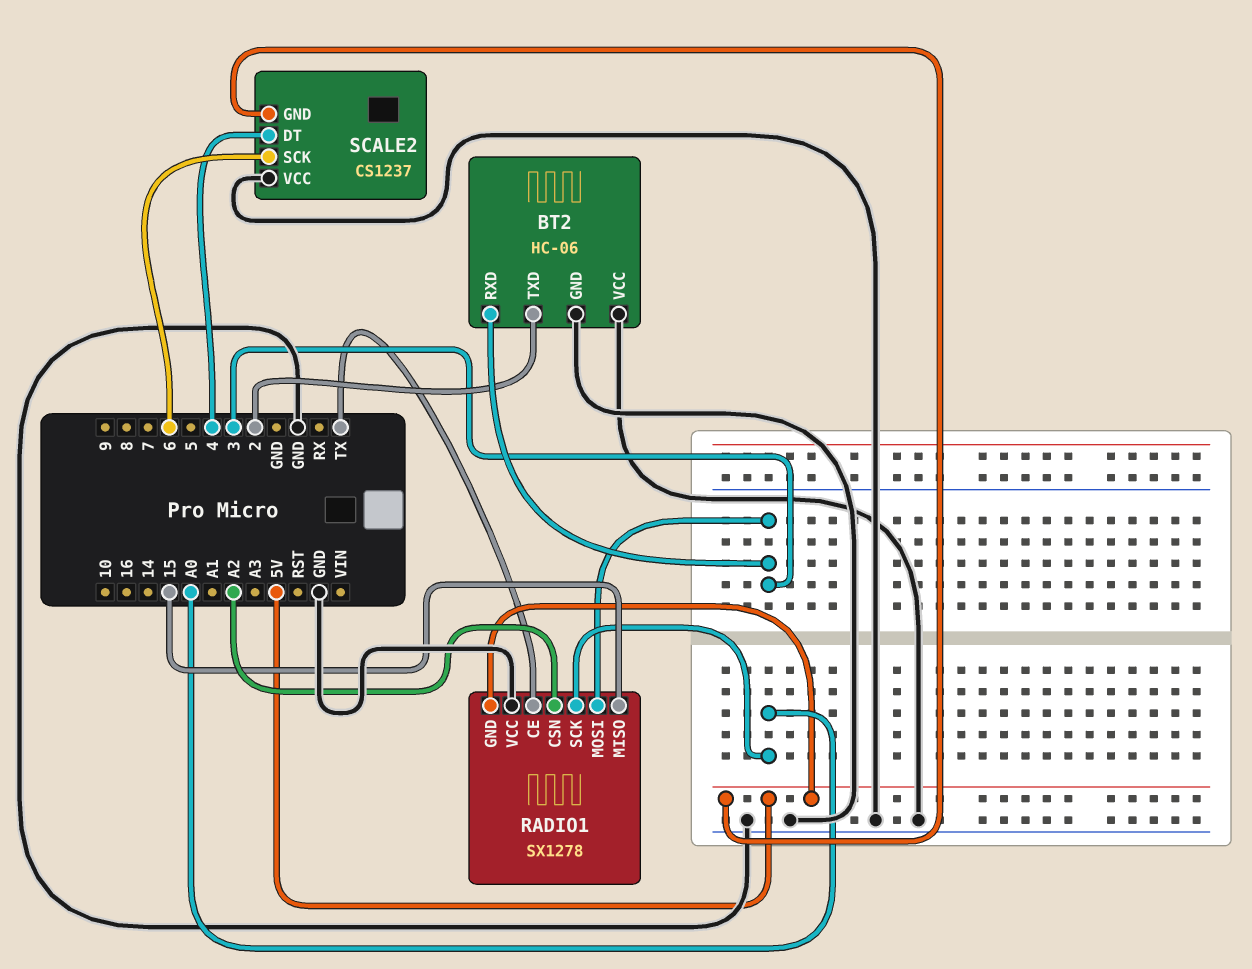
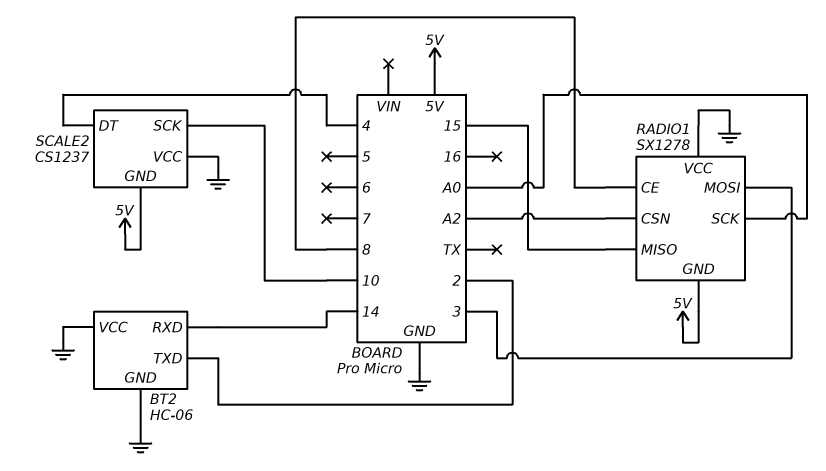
BT2 pin RXD: 3 -> 14
RADIO1 pin CE: TX -> 8
SCALE2 pin SCK: 6 -> 10

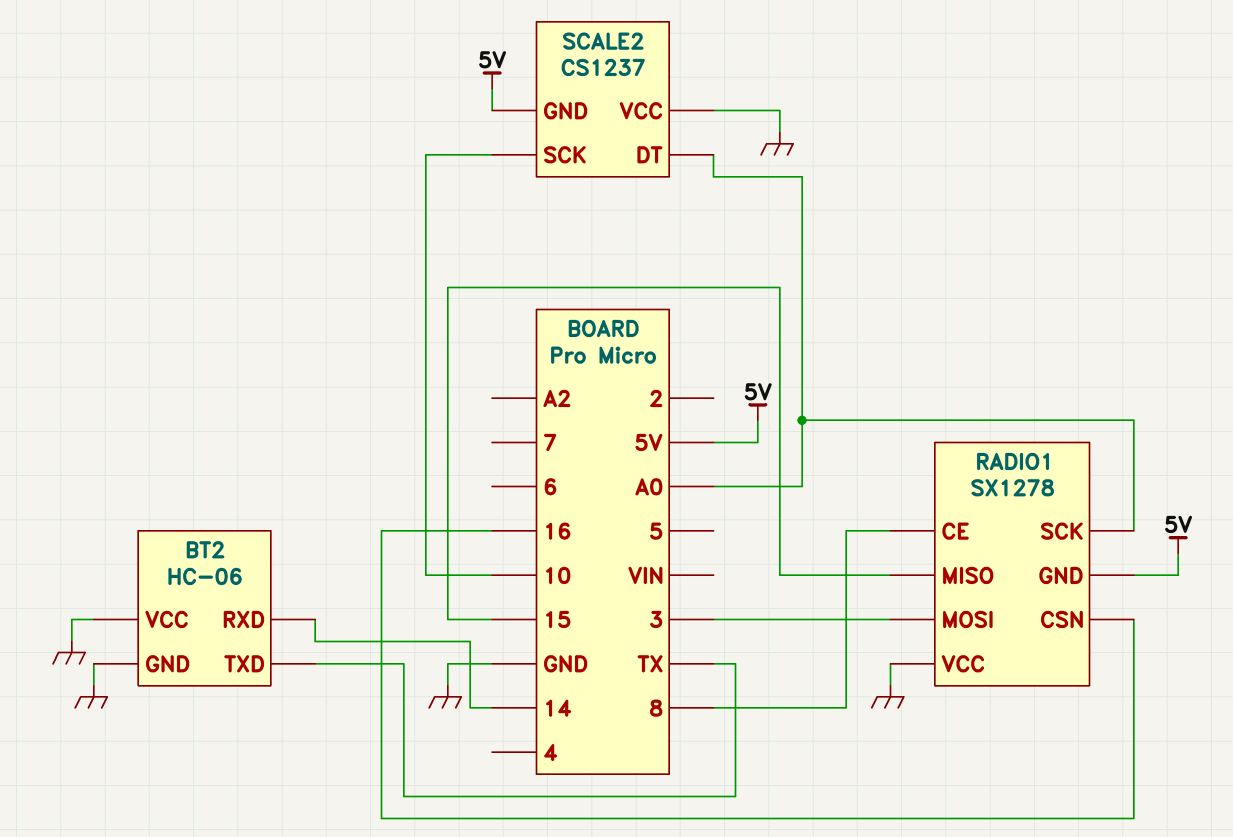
BT2 pin TXD: 2 -> TX
RADIO1 pin CSN: A2 -> 16
SCALE2 pin DT: 4 -> A0

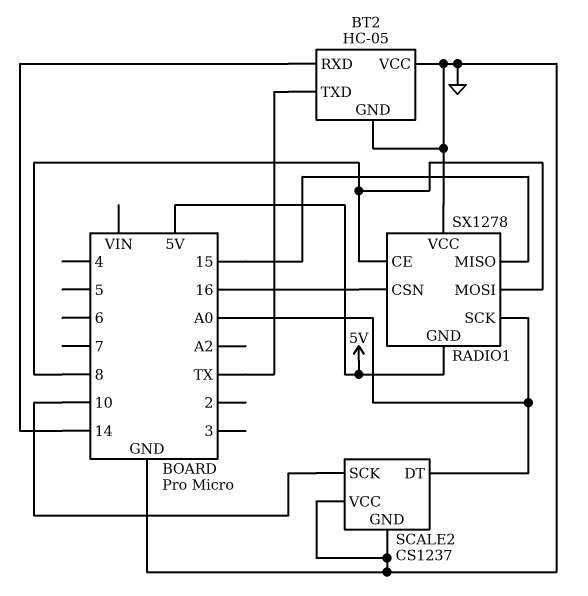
BT2: HC-06 -> HC-05
RADIO1 pin MOSI: 3 -> 8
SCALE2 pin GND: 5V -> GND

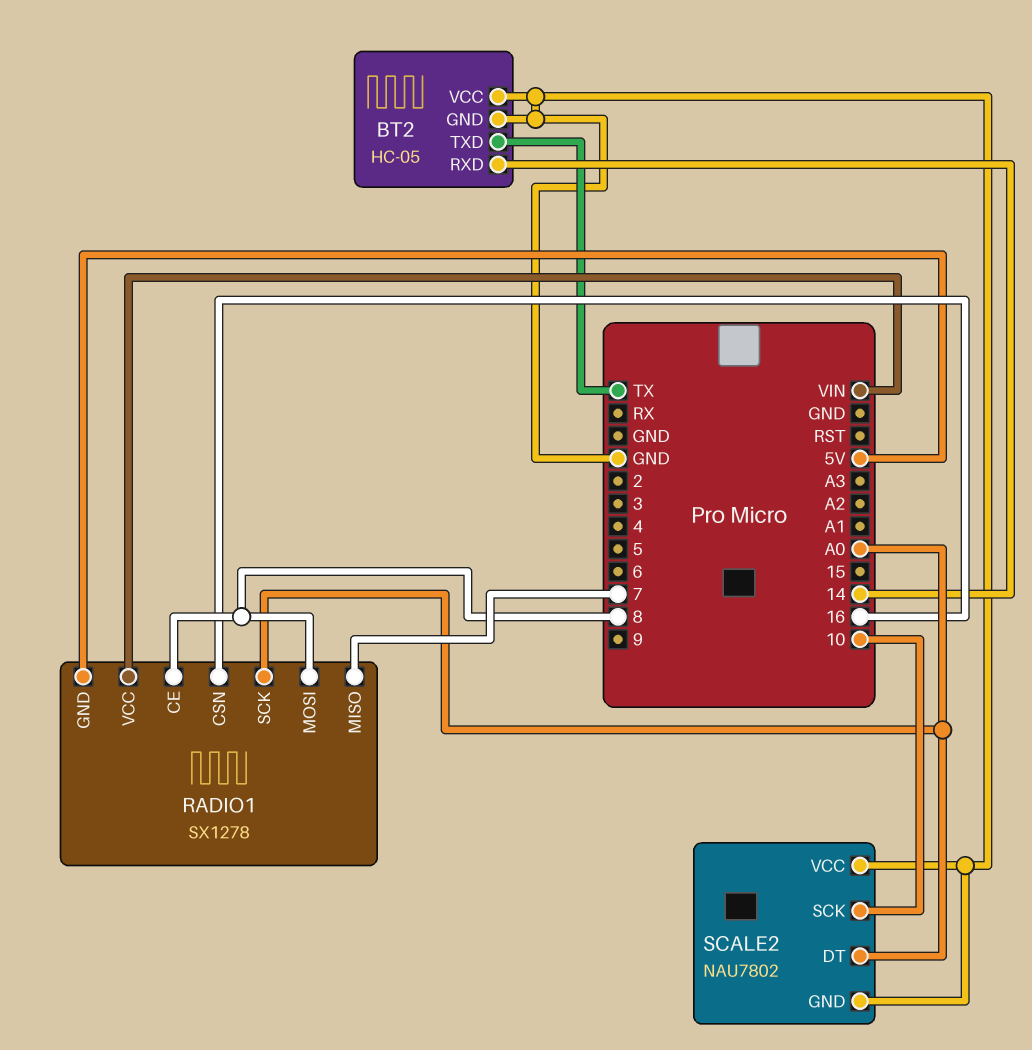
RADIO1 pin MISO: 15 -> 7
RADIO1 pin VCC: GND -> VIN
SCALE2: CS1237 -> NAU7802

